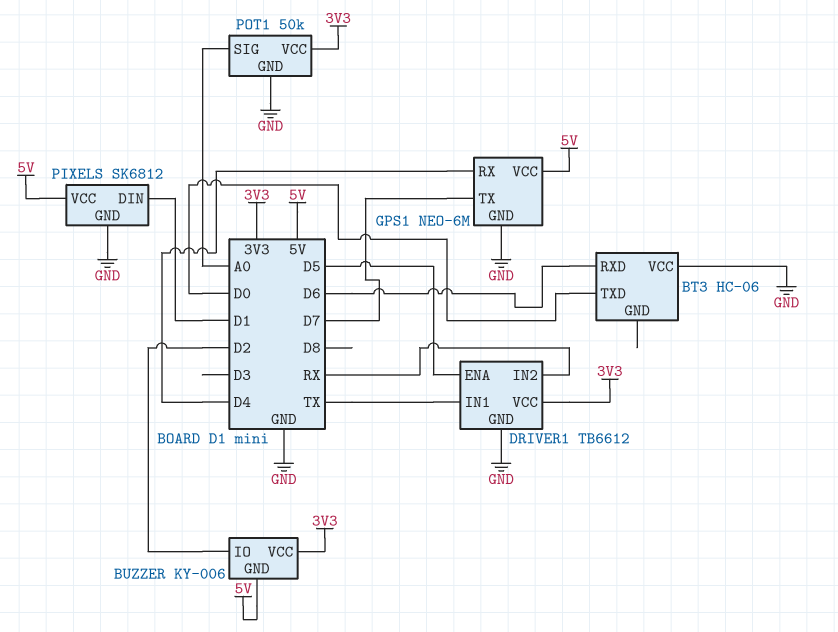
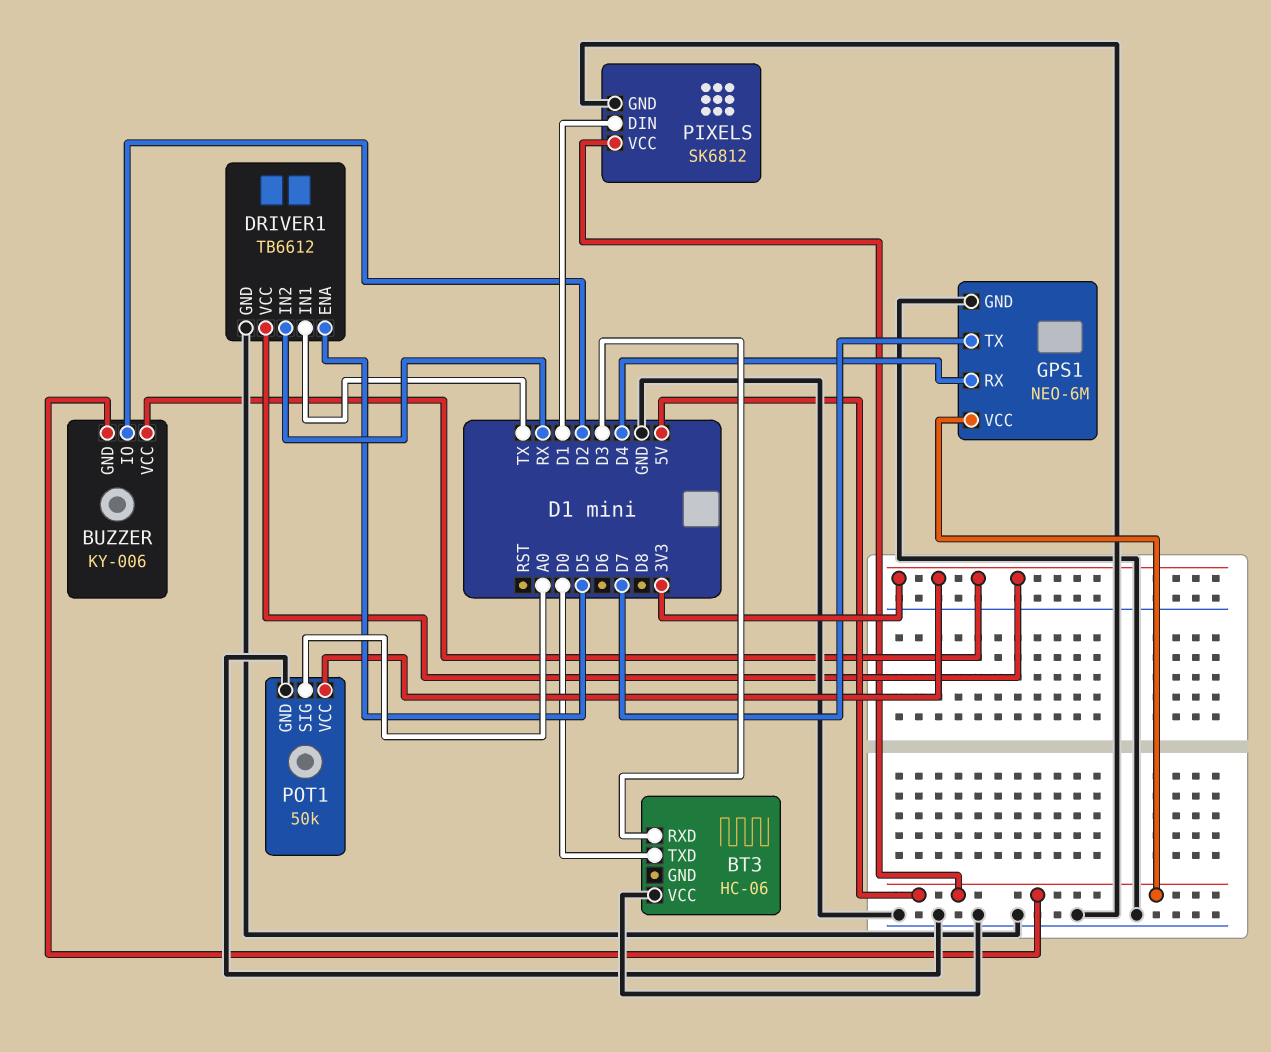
BT3 pin RXD: D6 -> D3

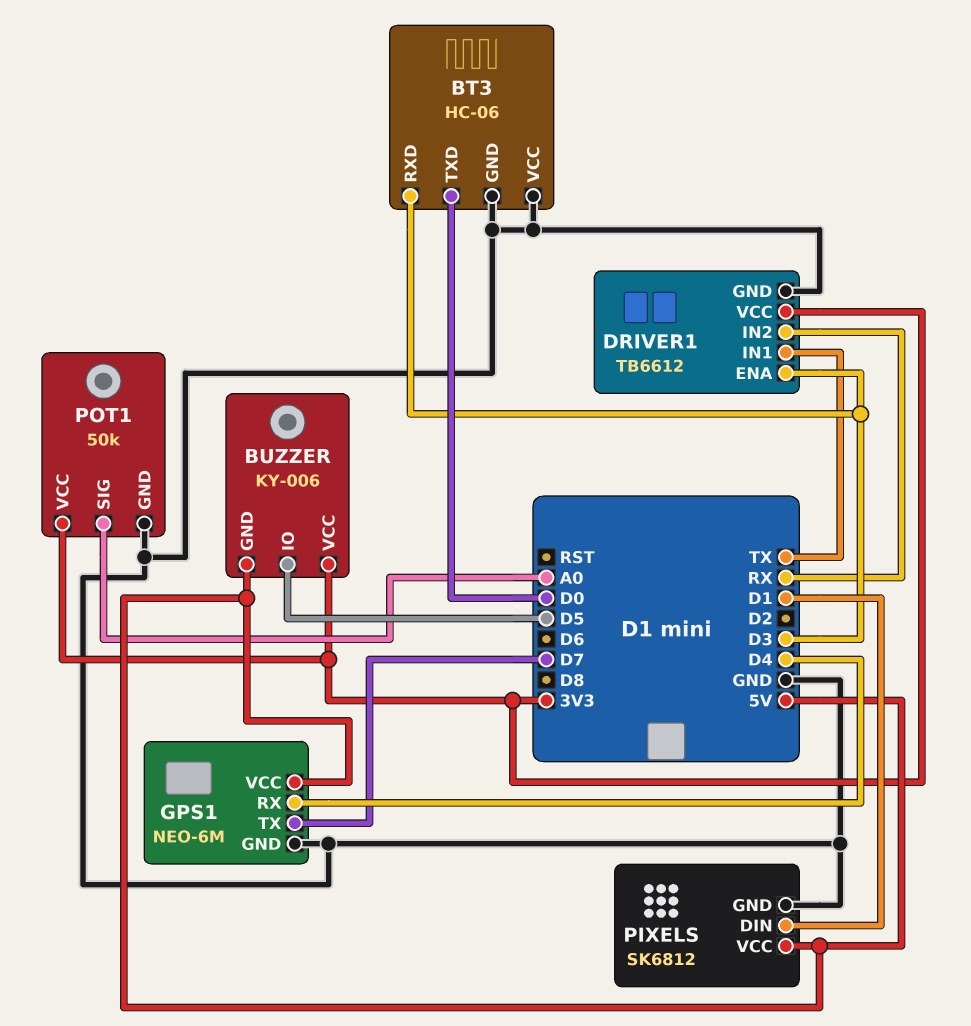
BT3 pin GND: none -> GND
BUZZER pin IO: D2 -> D5
DRIVER1 pin ENA: D5 -> D3

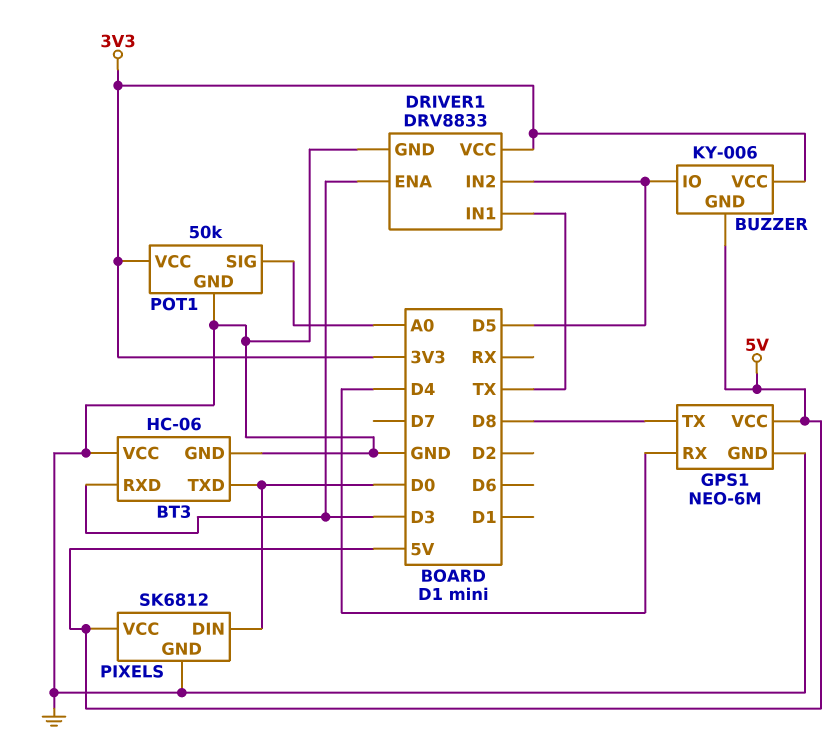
DRIVER1: TB6612 -> DRV8833
DRIVER1 pin IN2: RX -> D5
GPS1 pin TX: D7 -> D8
PIXELS pin DIN: D1 -> D0

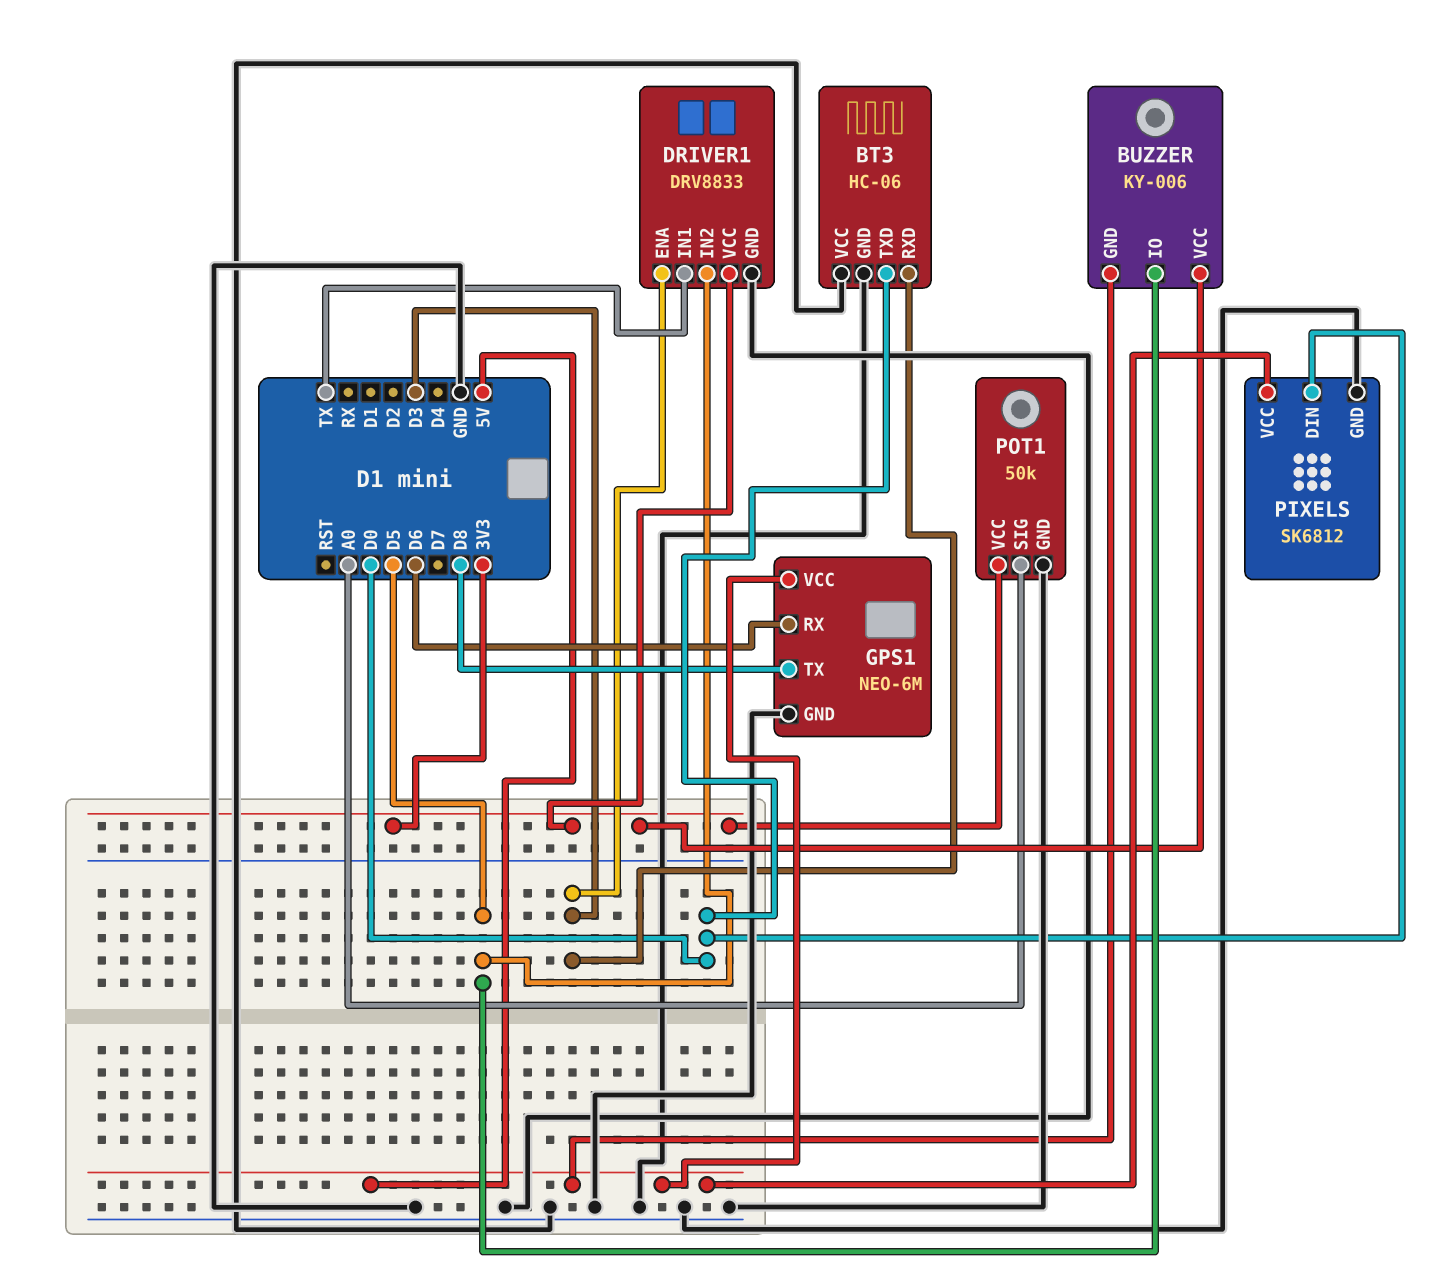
GPS1 pin RX: D4 -> D6

